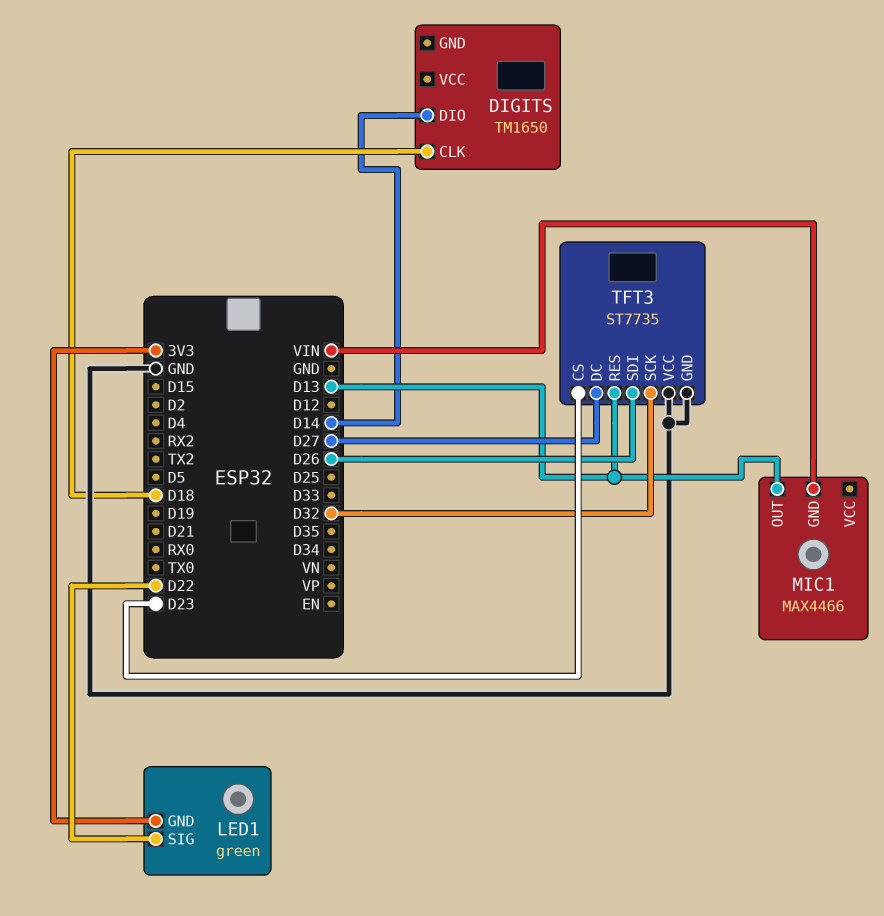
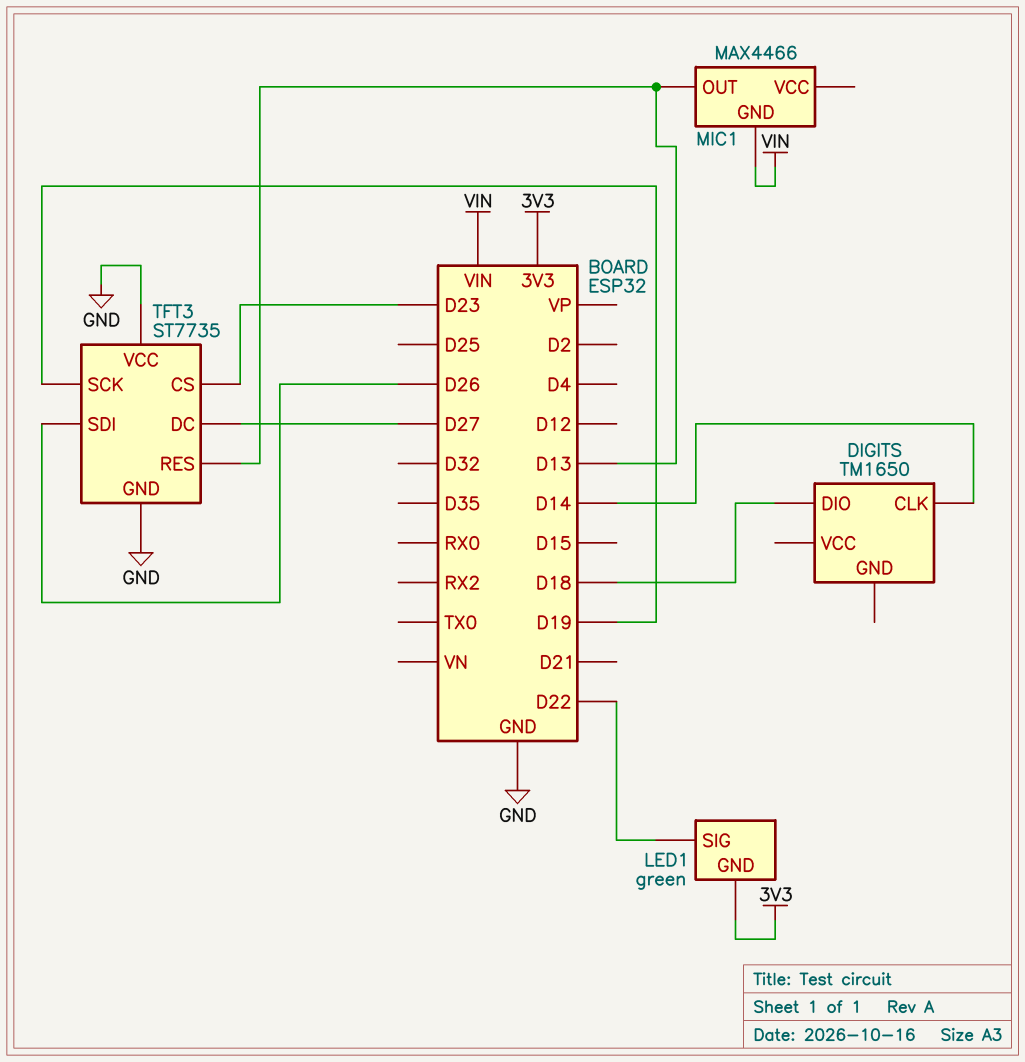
DIGITS pin CLK: D18 -> D14
DIGITS pin DIO: D14 -> D18
TFT3 pin SCK: D32 -> D19

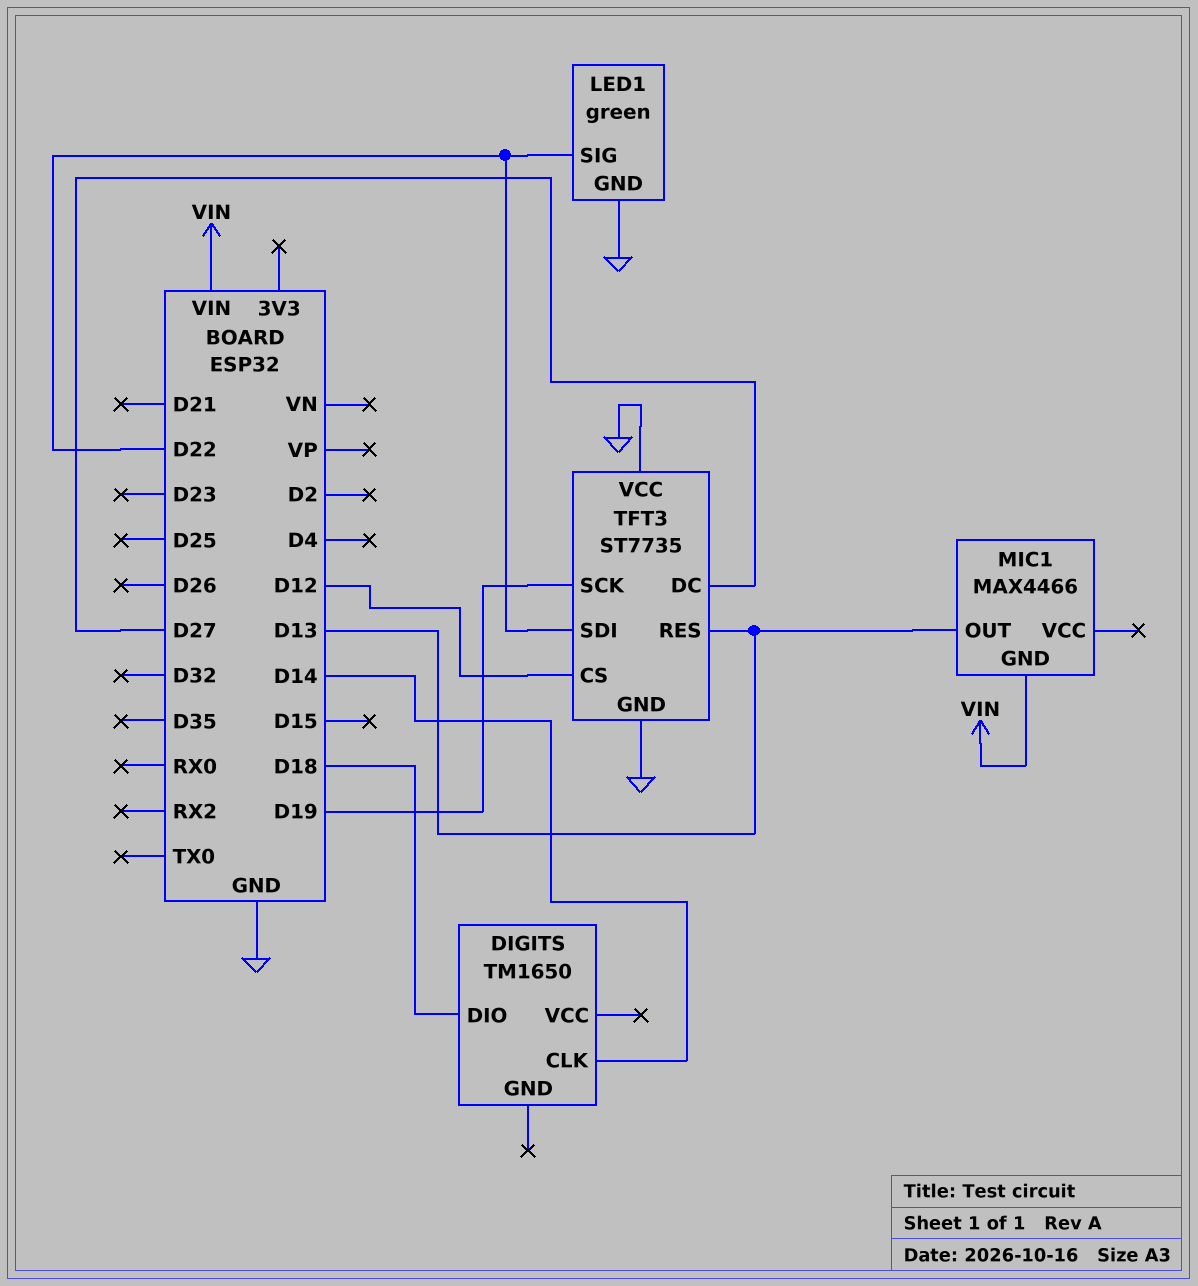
LED1 pin GND: 3V3 -> GND
TFT3 pin CS: D23 -> D12
TFT3 pin SDI: D26 -> D22

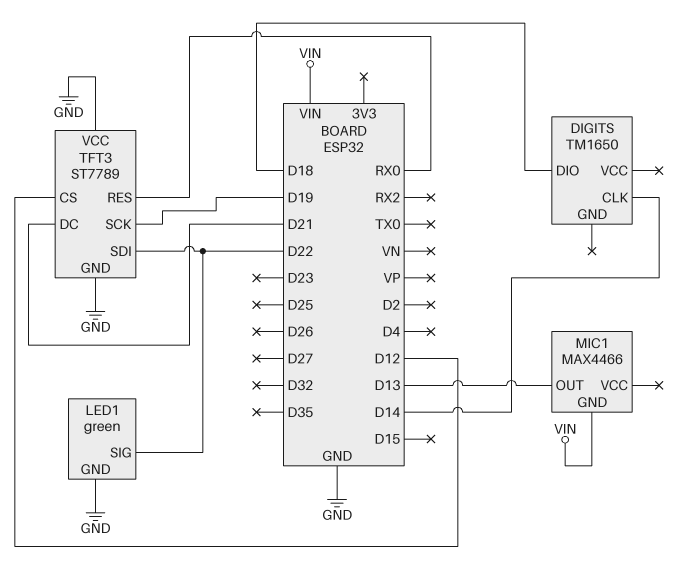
TFT3: ST7735 -> ST7789
TFT3 pin DC: D27 -> D21
TFT3 pin RES: D13 -> RX0

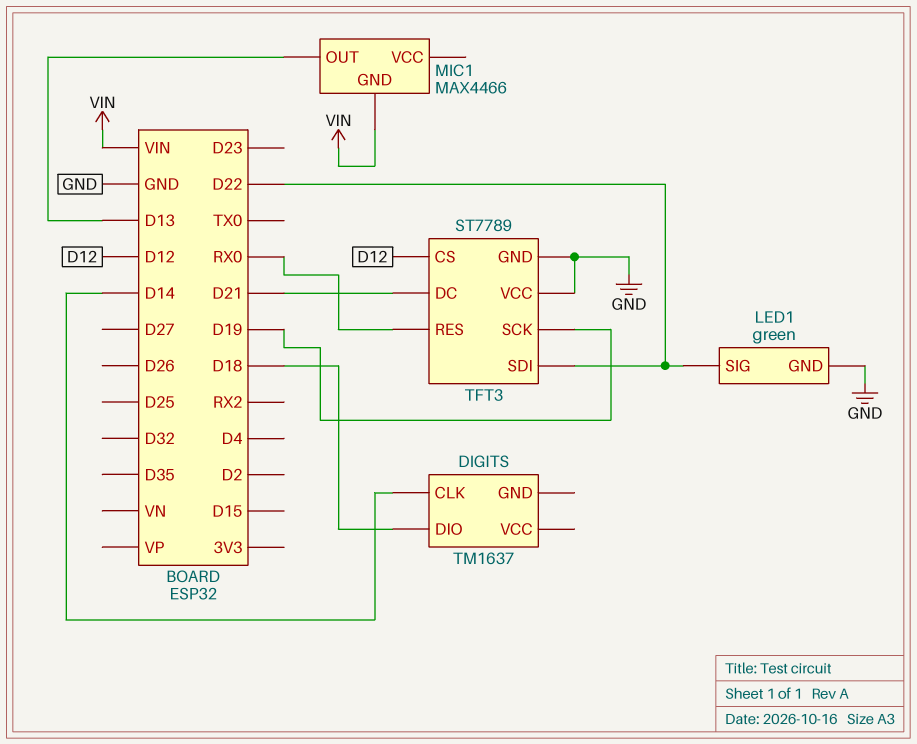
DIGITS: TM1650 -> TM1637

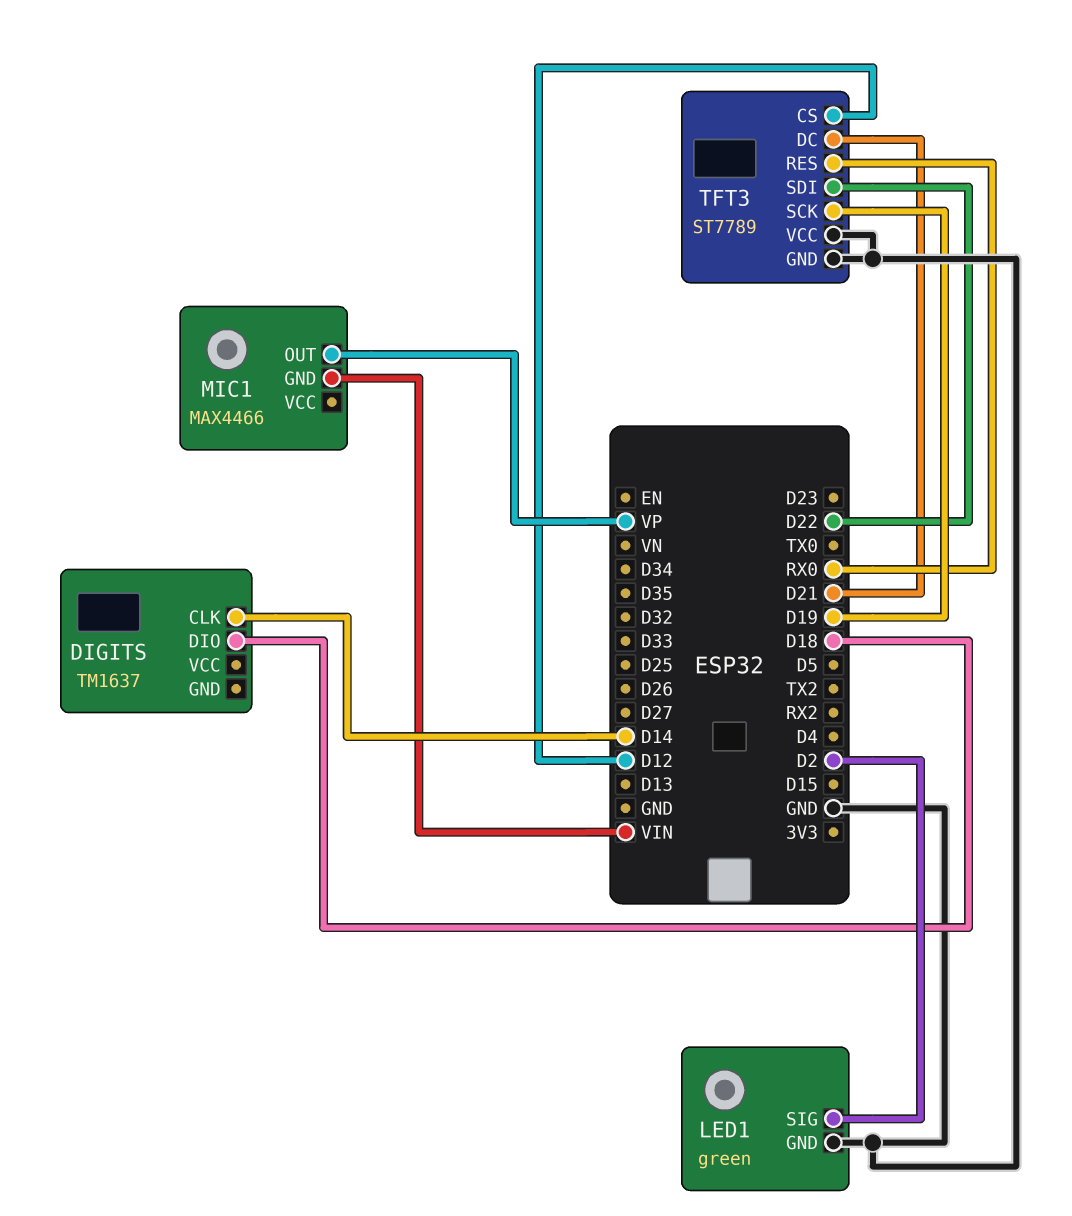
LED1 pin SIG: D22 -> D2
MIC1 pin OUT: D13 -> VP

